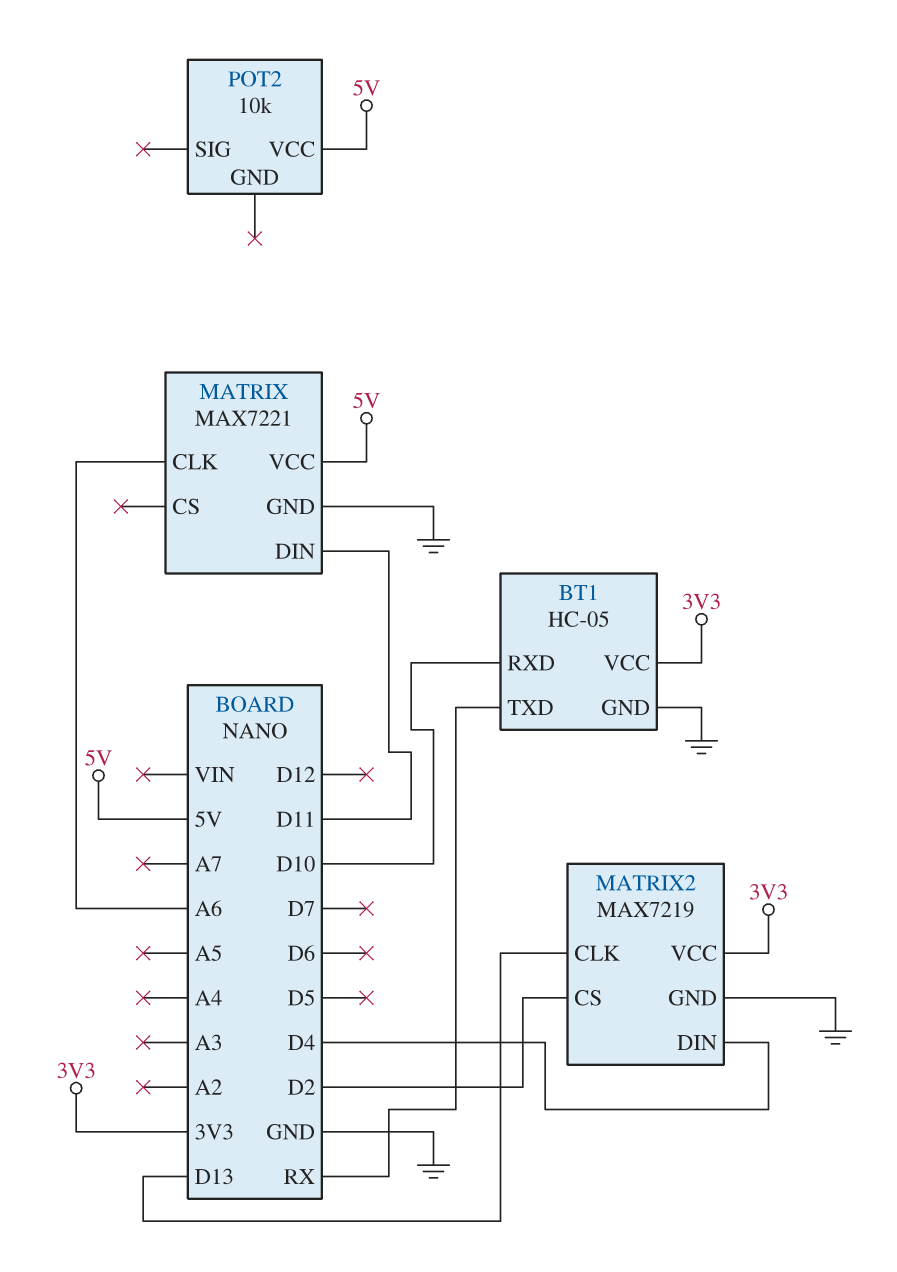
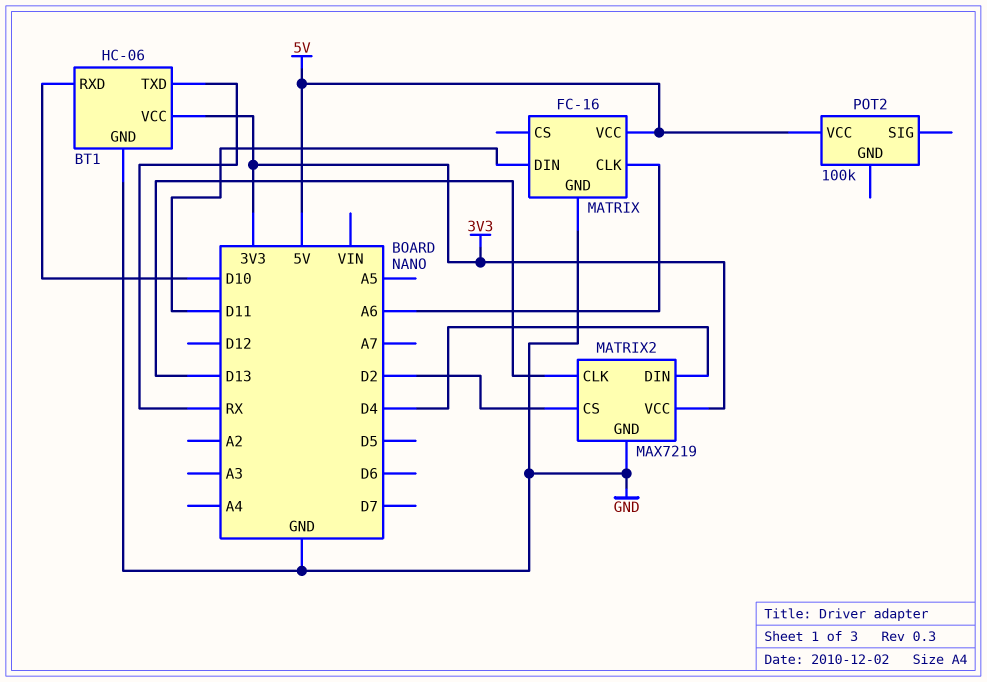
BT1: HC-05 -> HC-06
MATRIX: MAX7221 -> FC-16
POT2: 10k -> 100k

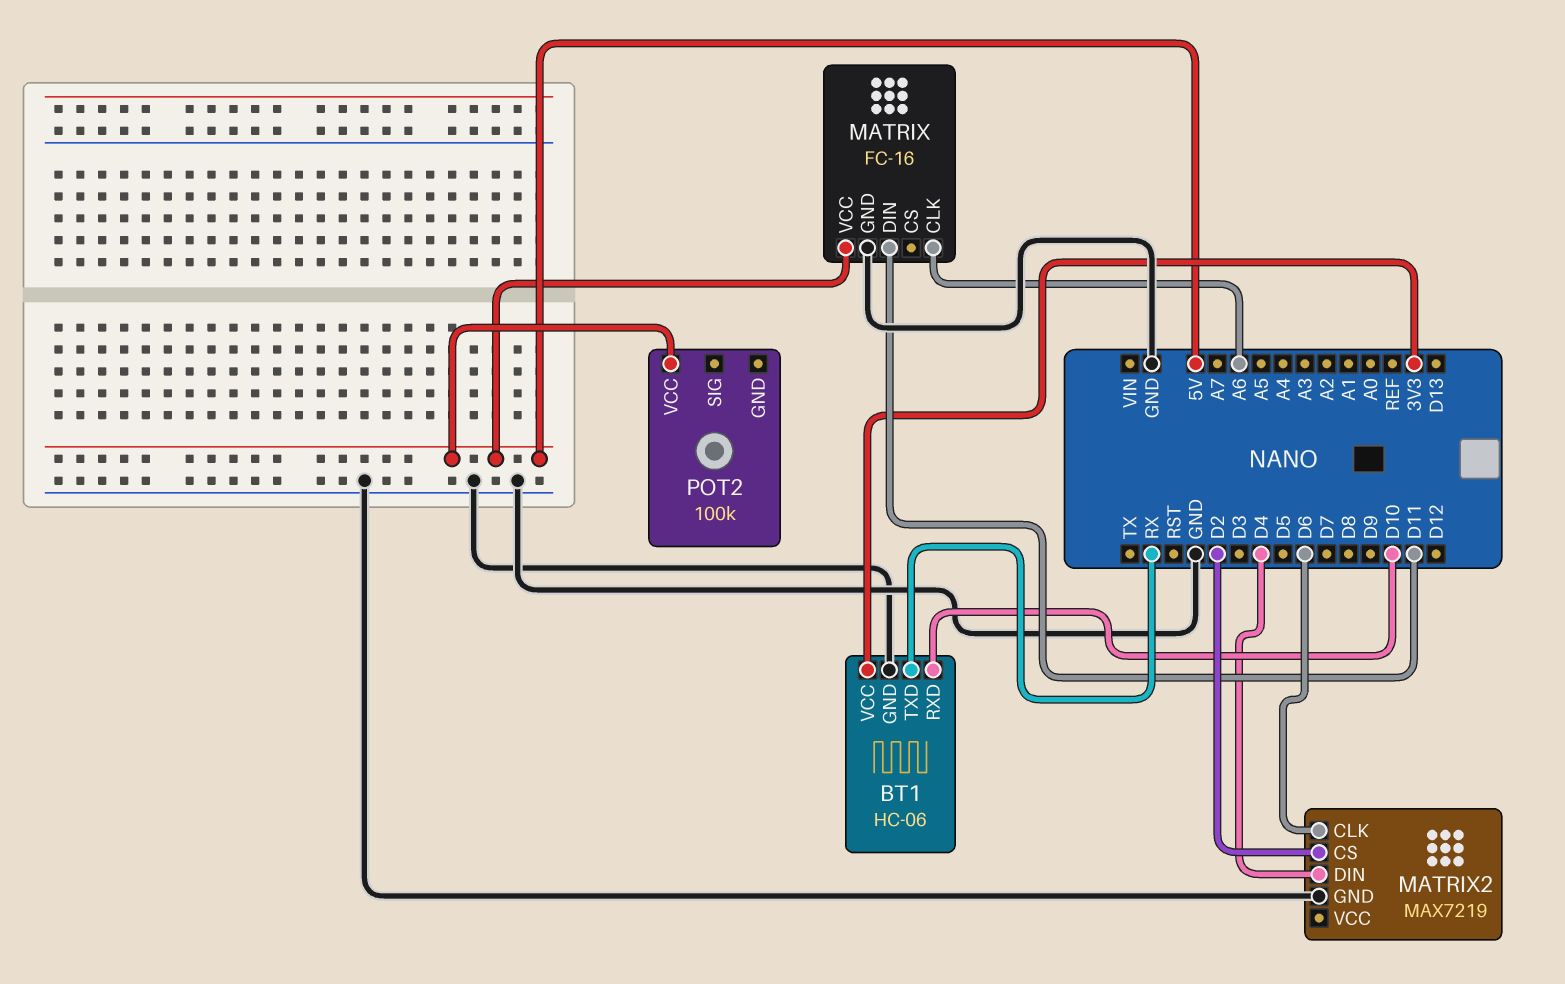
MATRIX2 pin CLK: D13 -> D6
MATRIX2 pin VCC: 3V3 -> none

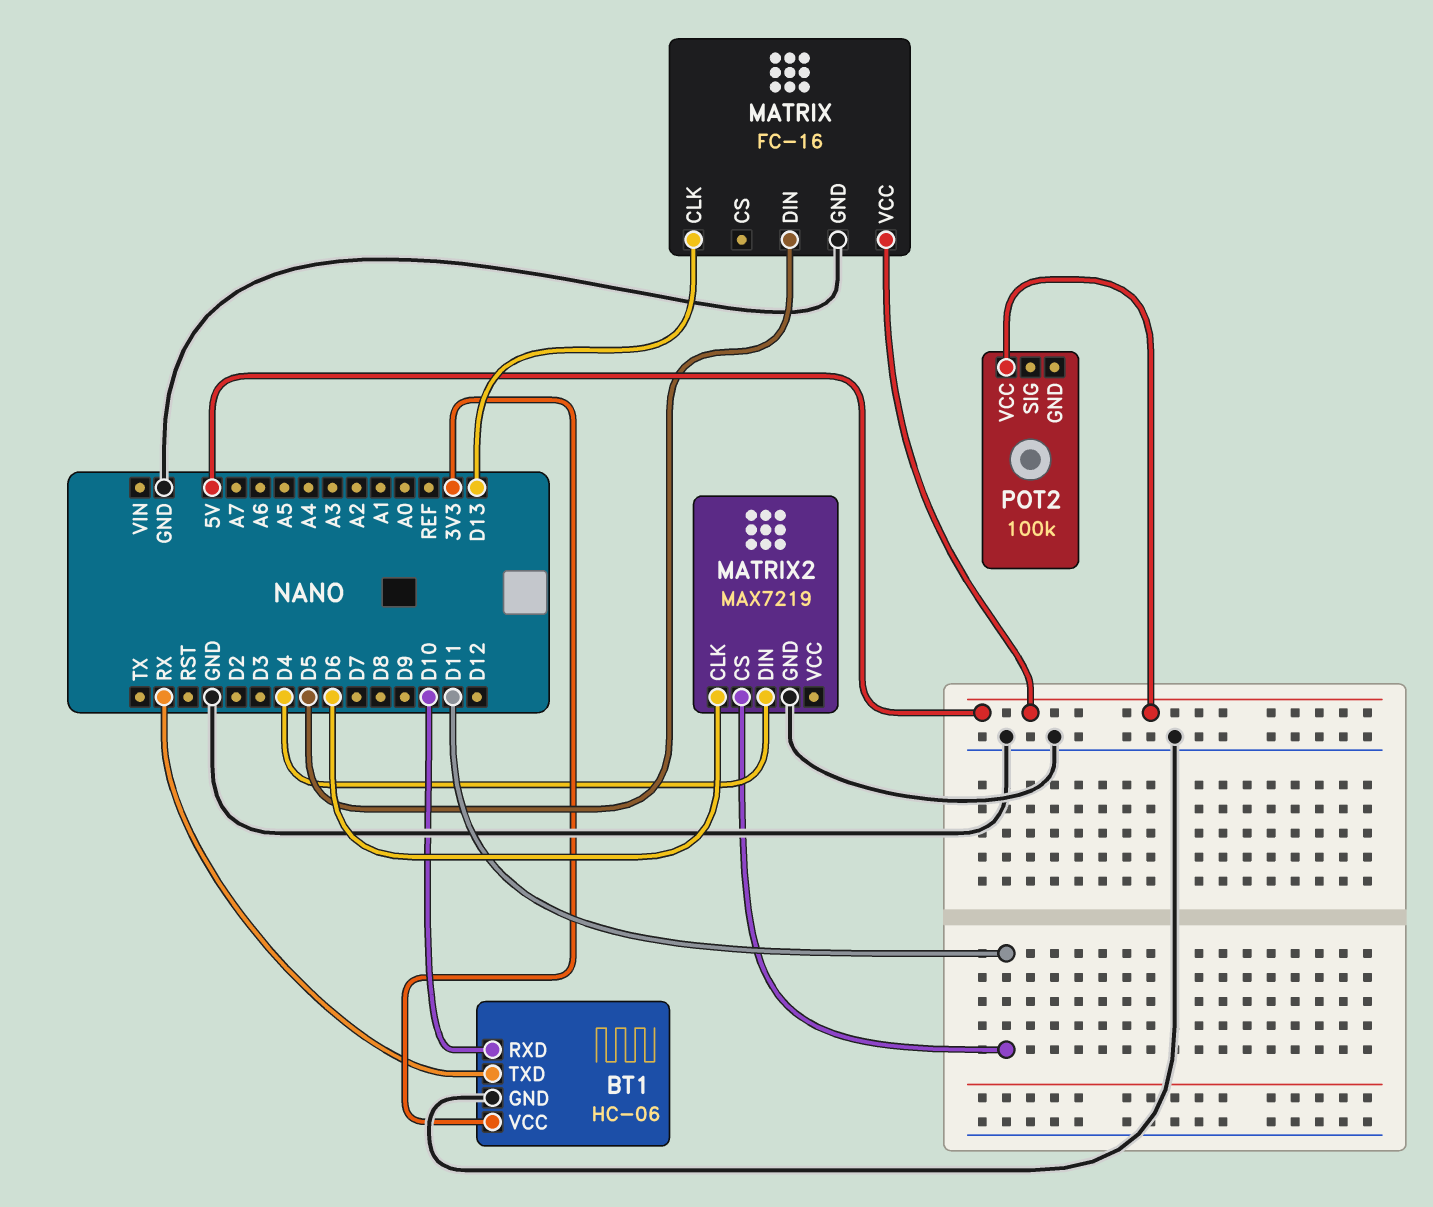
MATRIX pin CLK: A6 -> D13
MATRIX pin DIN: D11 -> D5
MATRIX2 pin CS: D2 -> D11

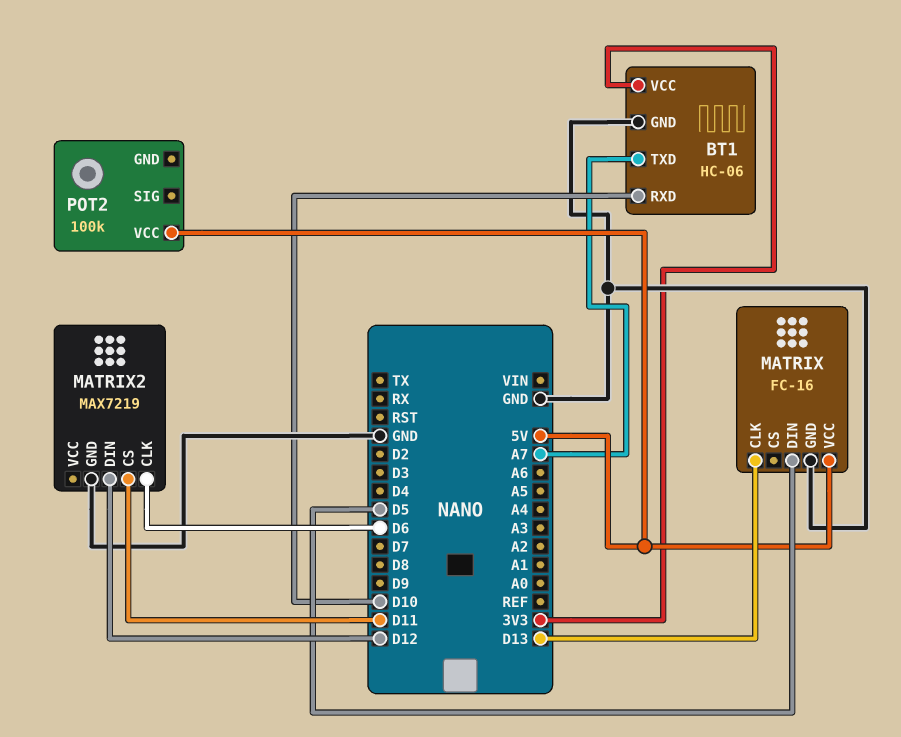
BT1 pin TXD: RX -> A7
MATRIX2 pin DIN: D4 -> D12

